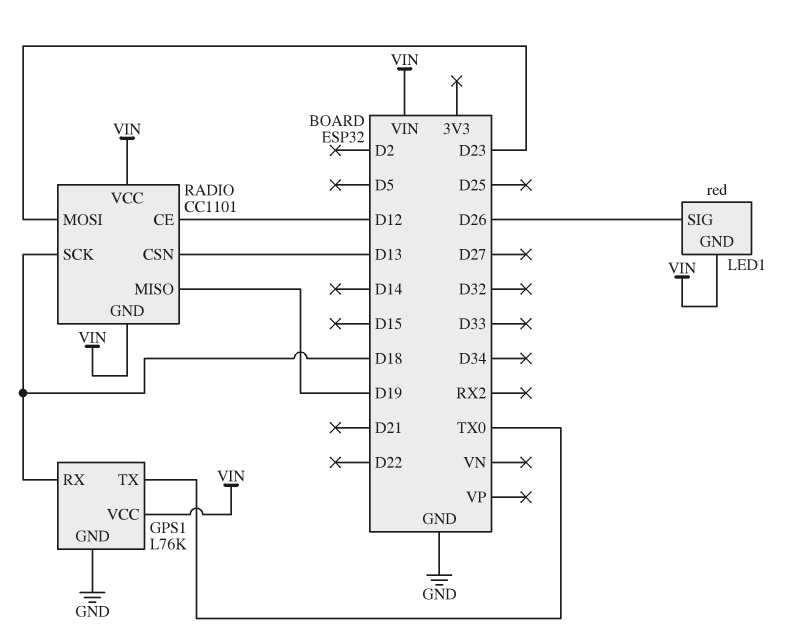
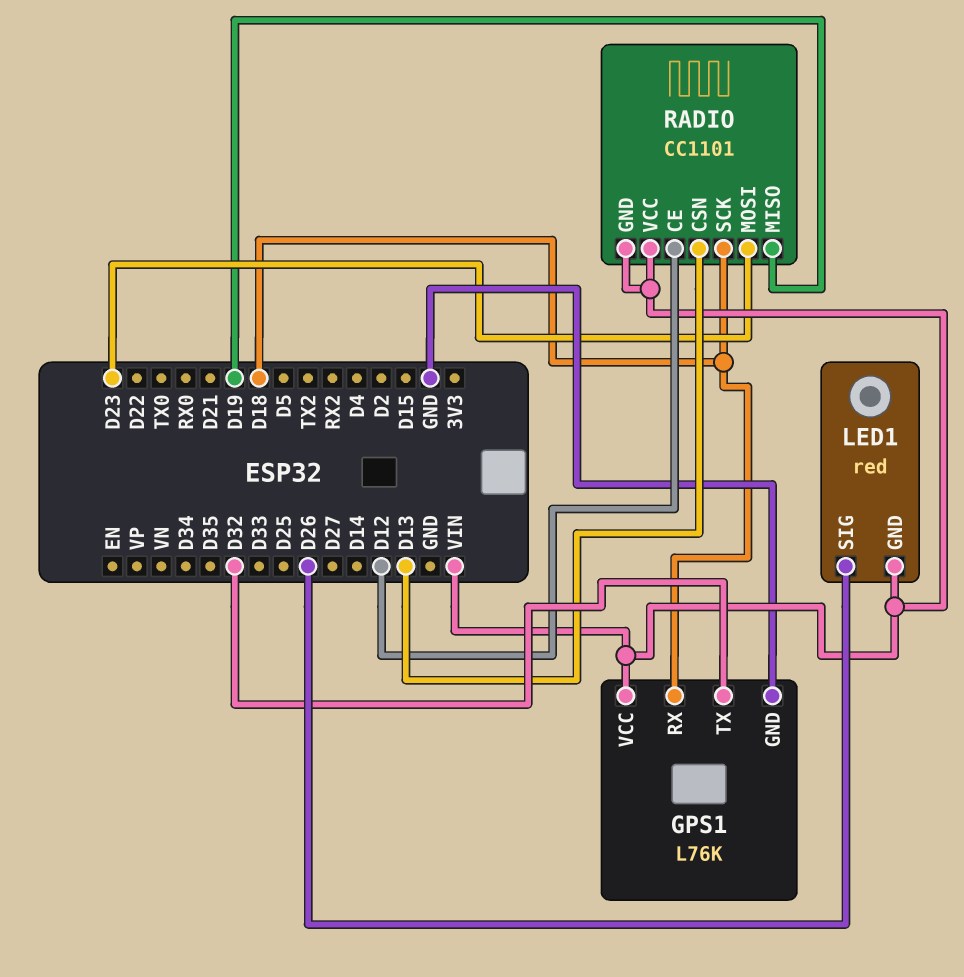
GPS1 pin TX: TX0 -> D32

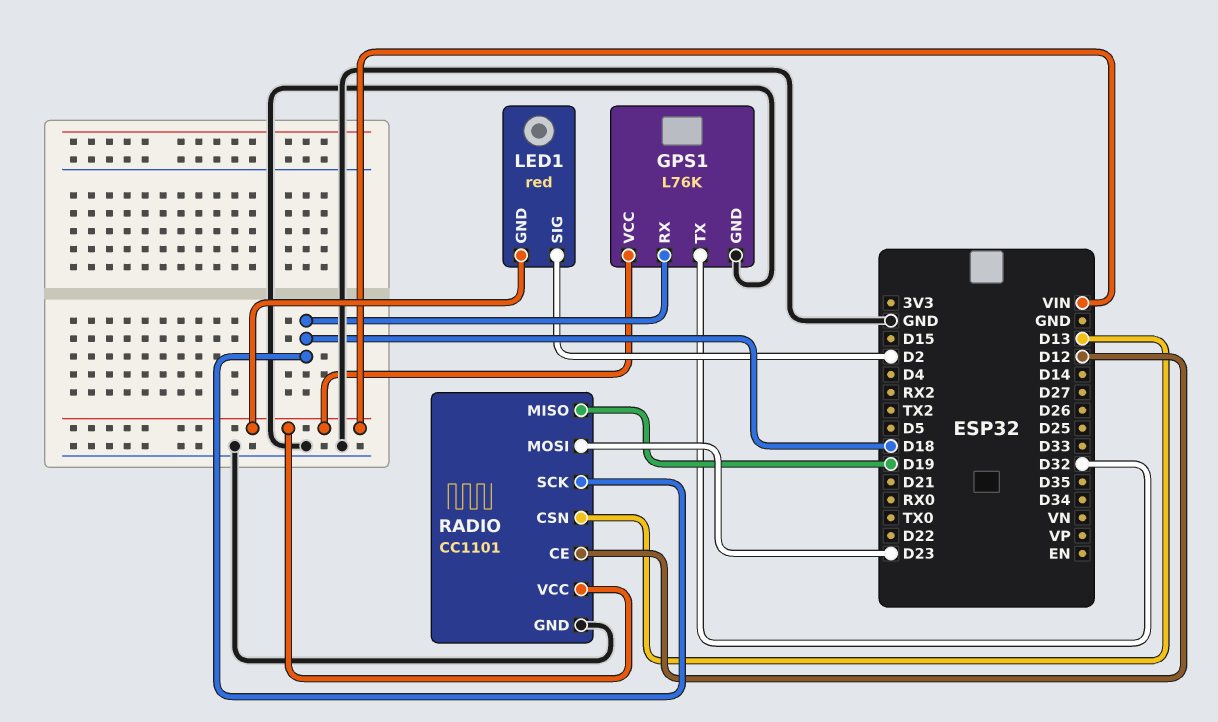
LED1 pin SIG: D26 -> D2
RADIO pin GND: VIN -> GND

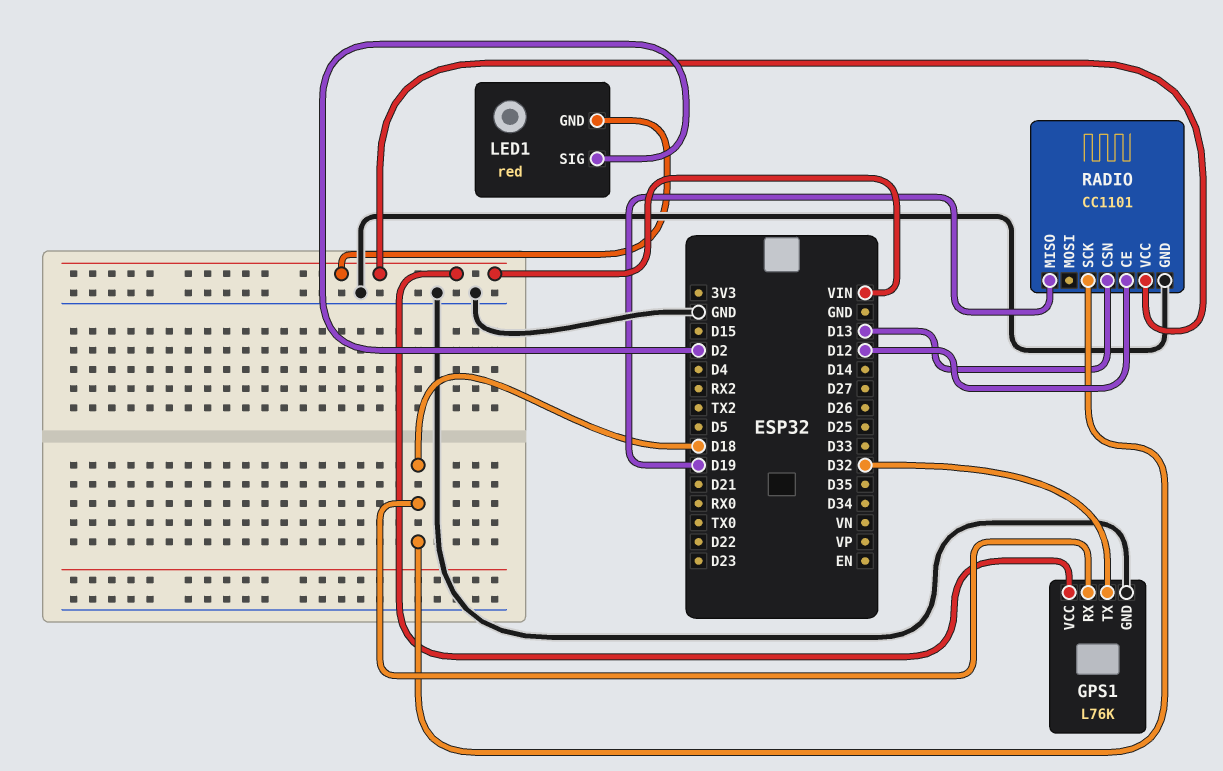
RADIO pin MOSI: D23 -> none

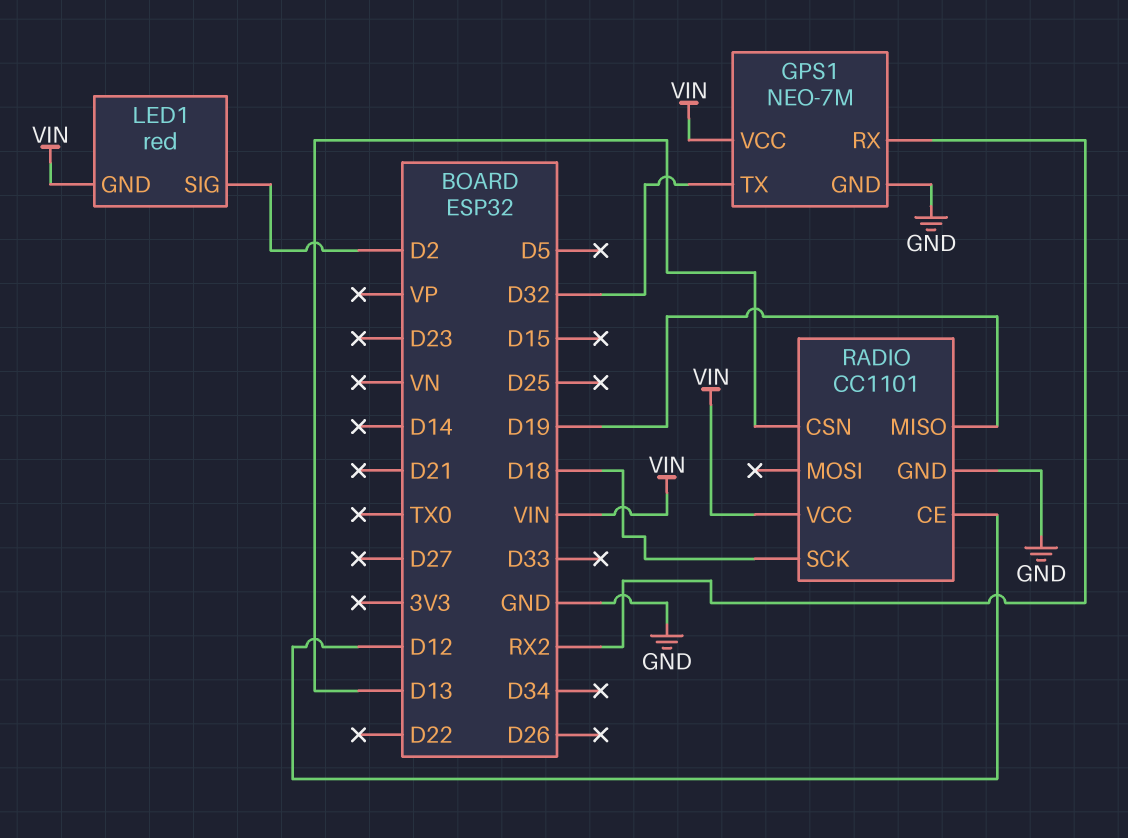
GPS1: L76K -> NEO-7M
GPS1 pin RX: D18 -> RX2

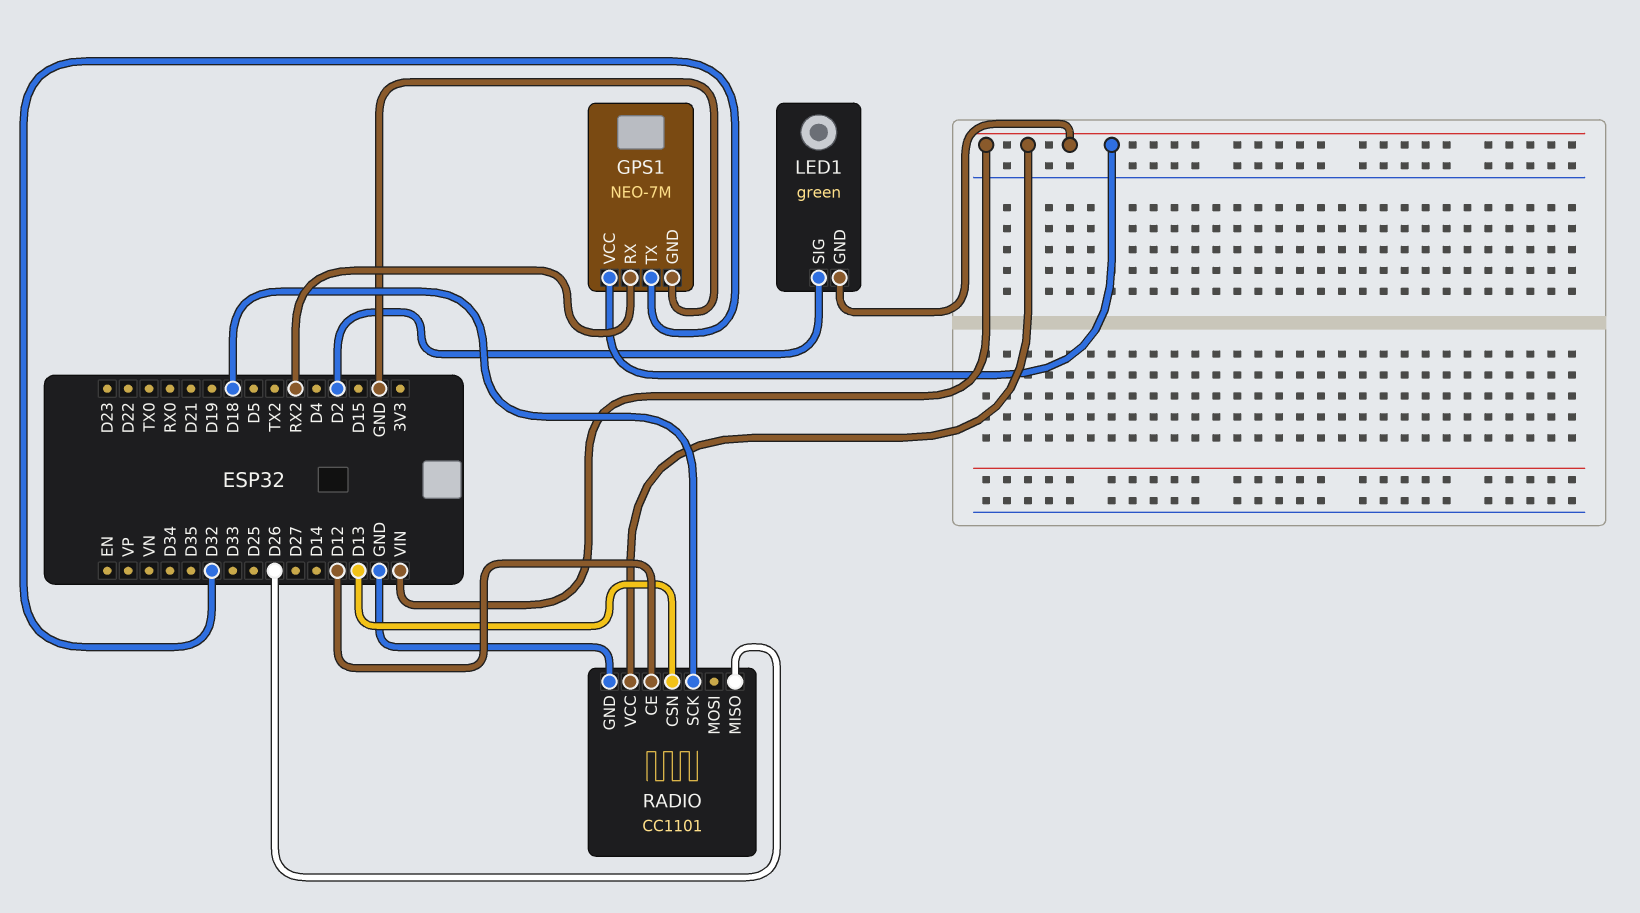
LED1: red -> green
RADIO pin MISO: D19 -> D26

